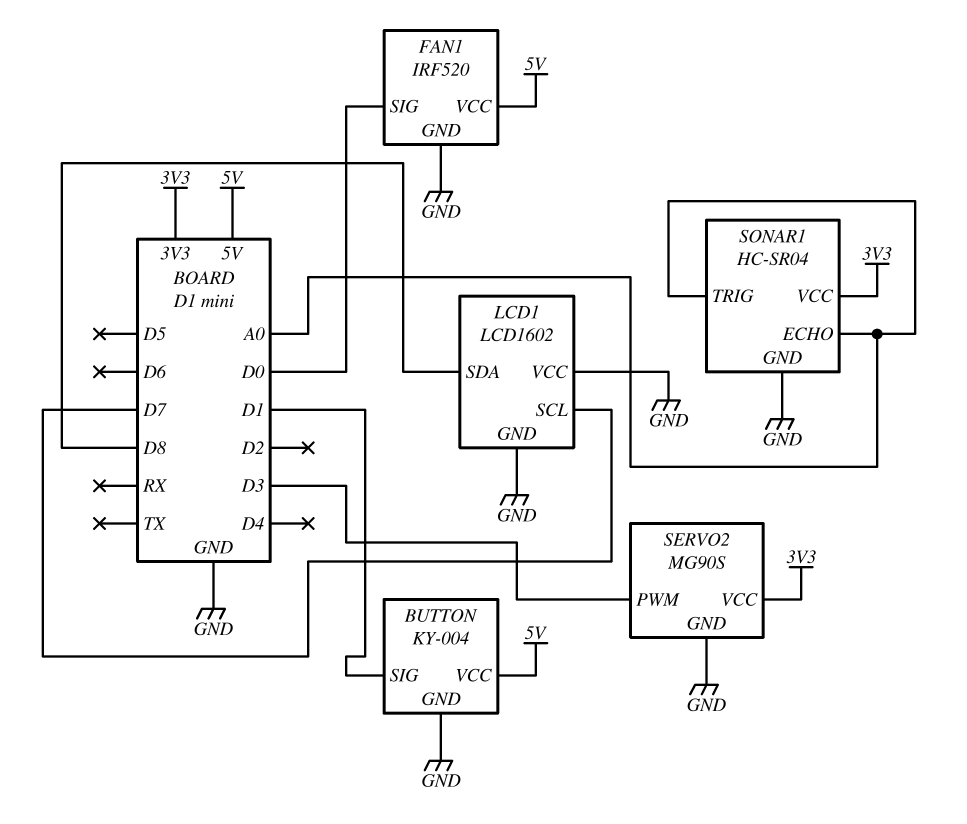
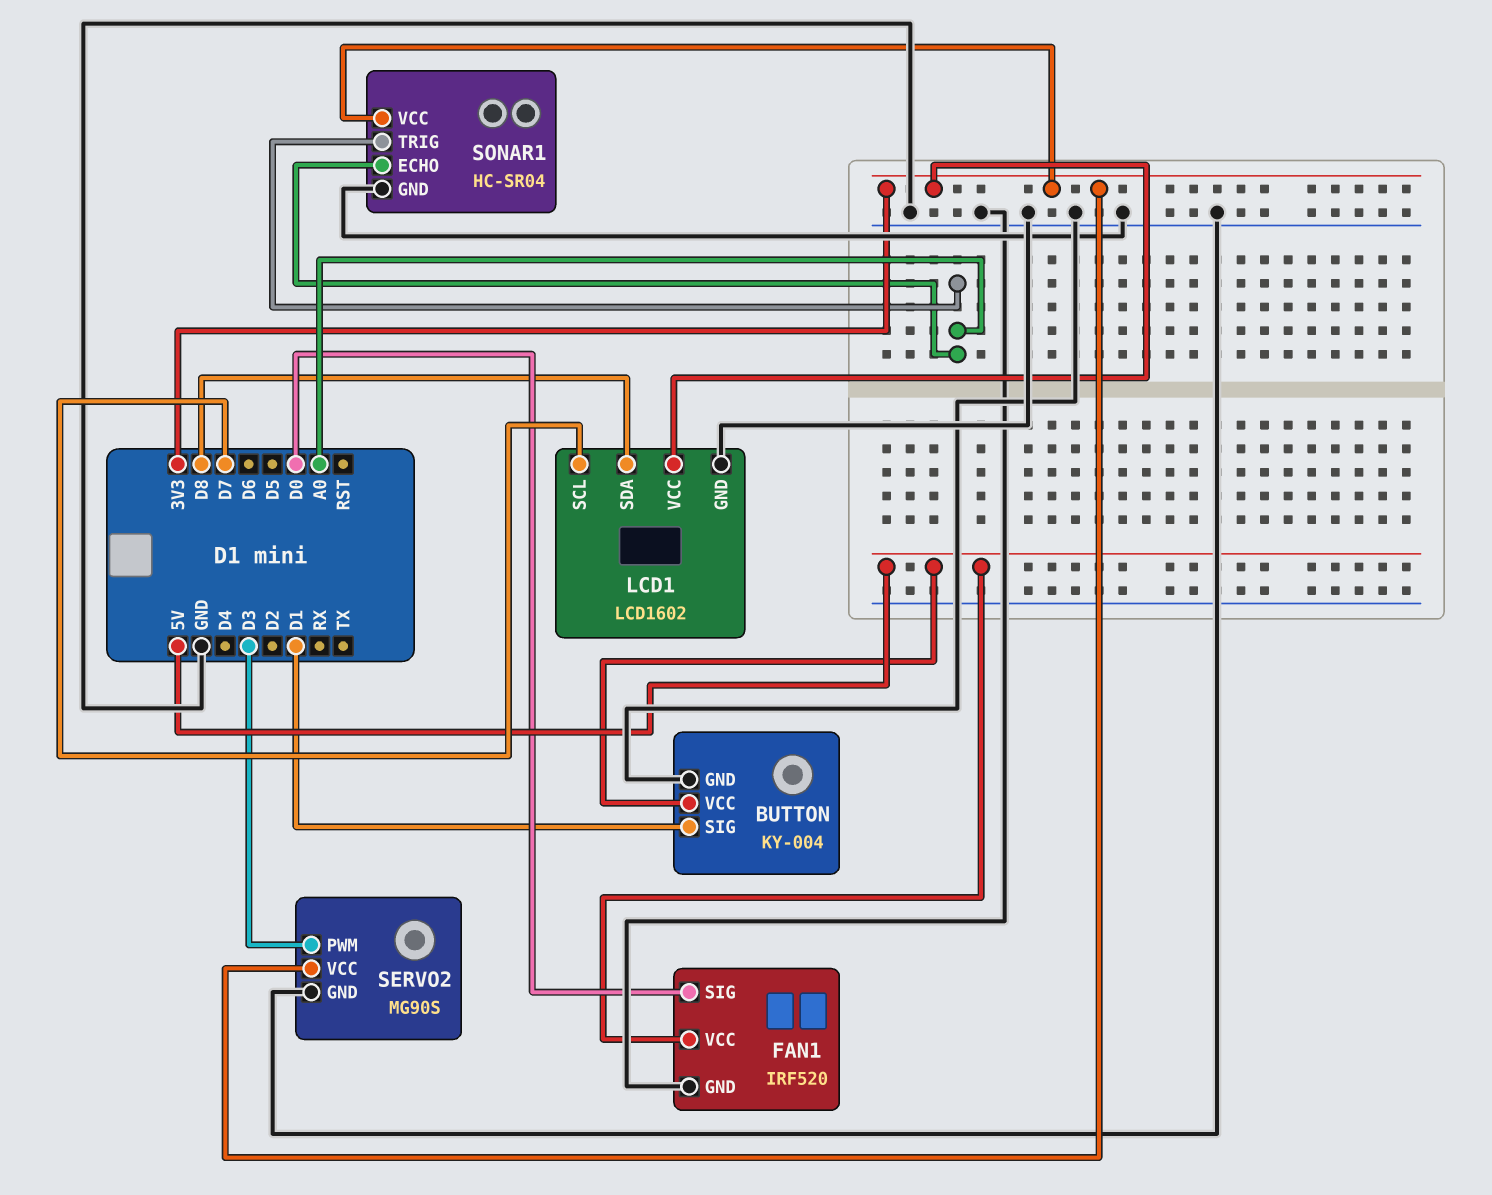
LCD1 pin VCC: GND -> 3V3

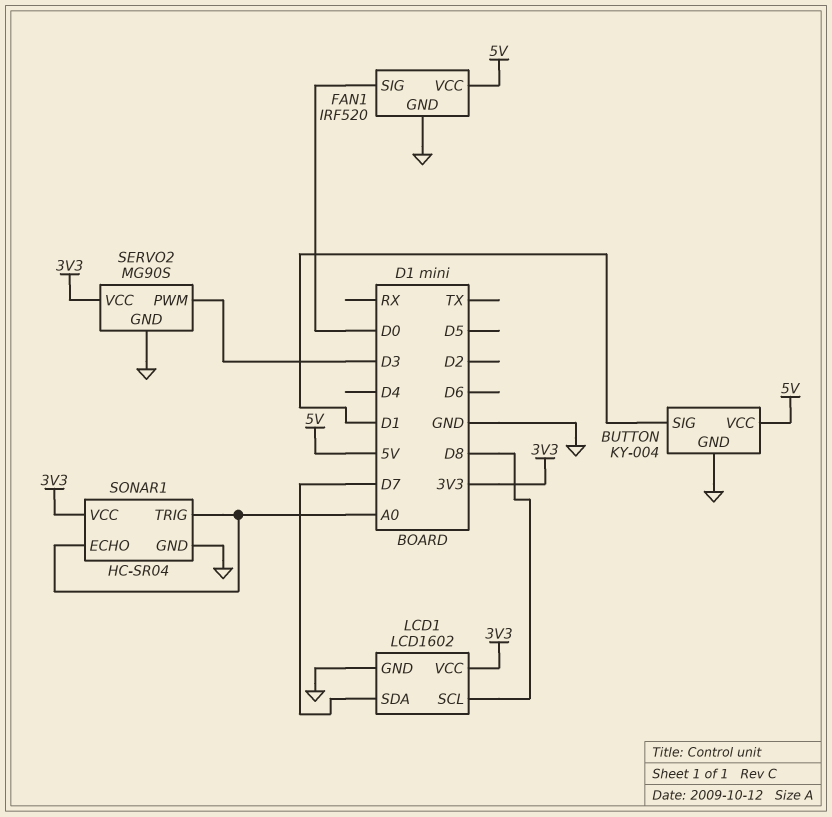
LCD1 pin SCL: D7 -> D8
LCD1 pin SDA: D8 -> D7

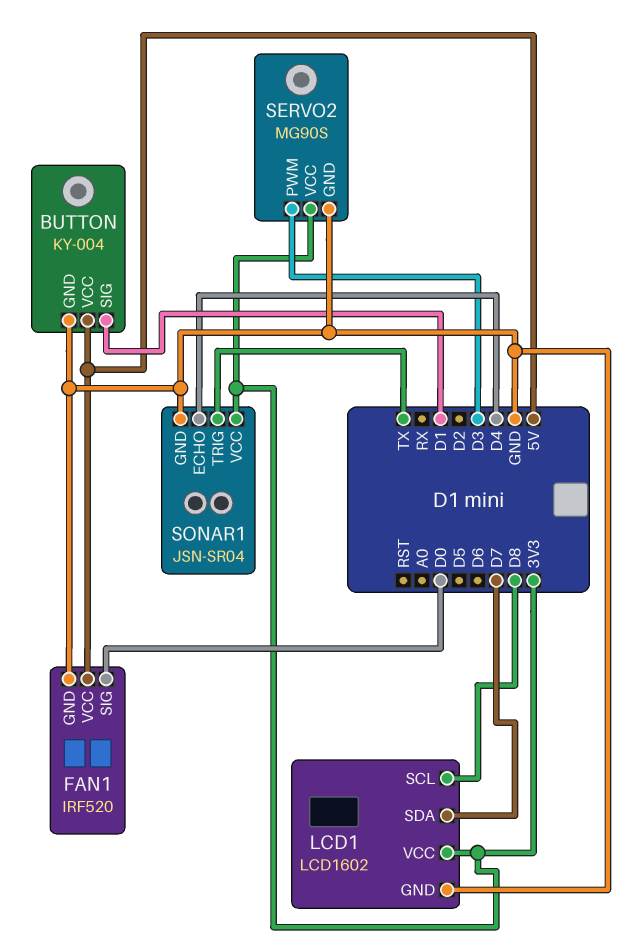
SONAR1: HC-SR04 -> JSN-SR04
SONAR1 pin ECHO: A0 -> D4
SONAR1 pin TRIG: A0 -> TX

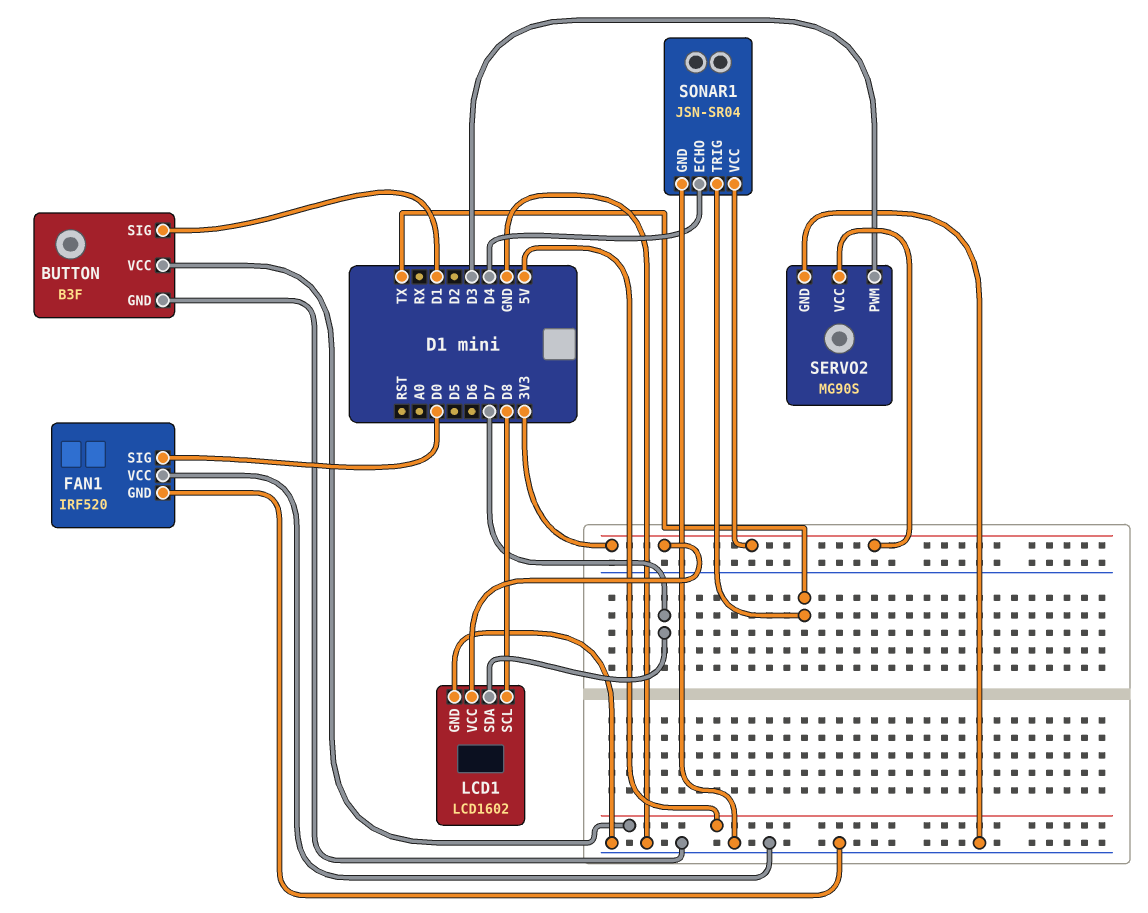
BUTTON: KY-004 -> B3F
FAN1 pin VCC: 5V -> GND

